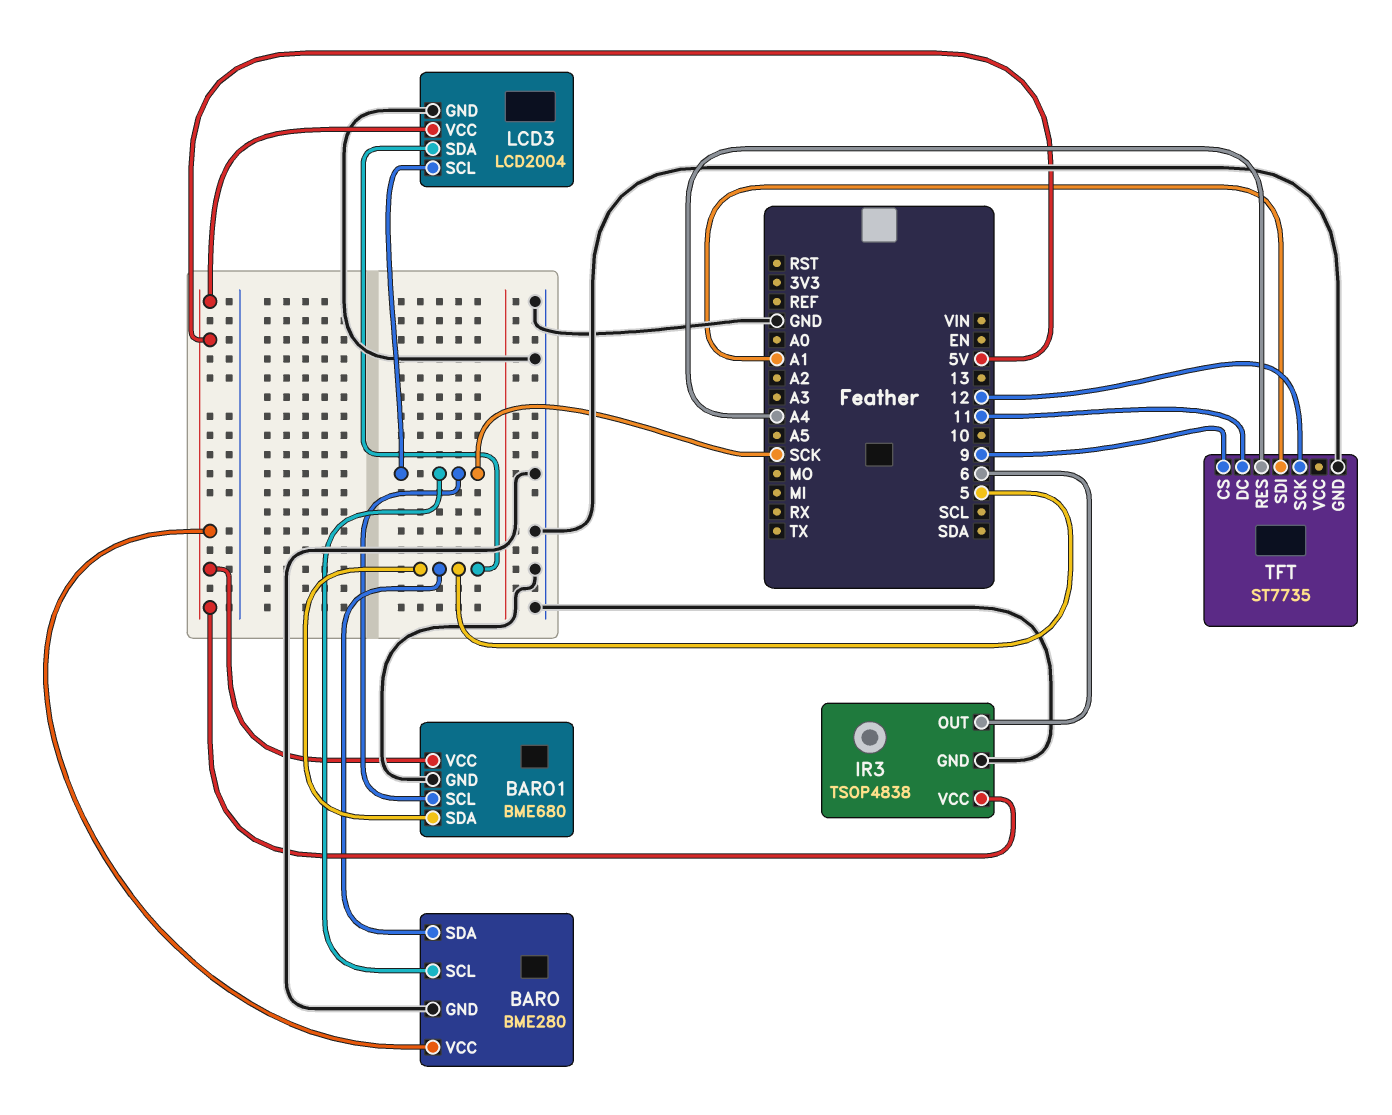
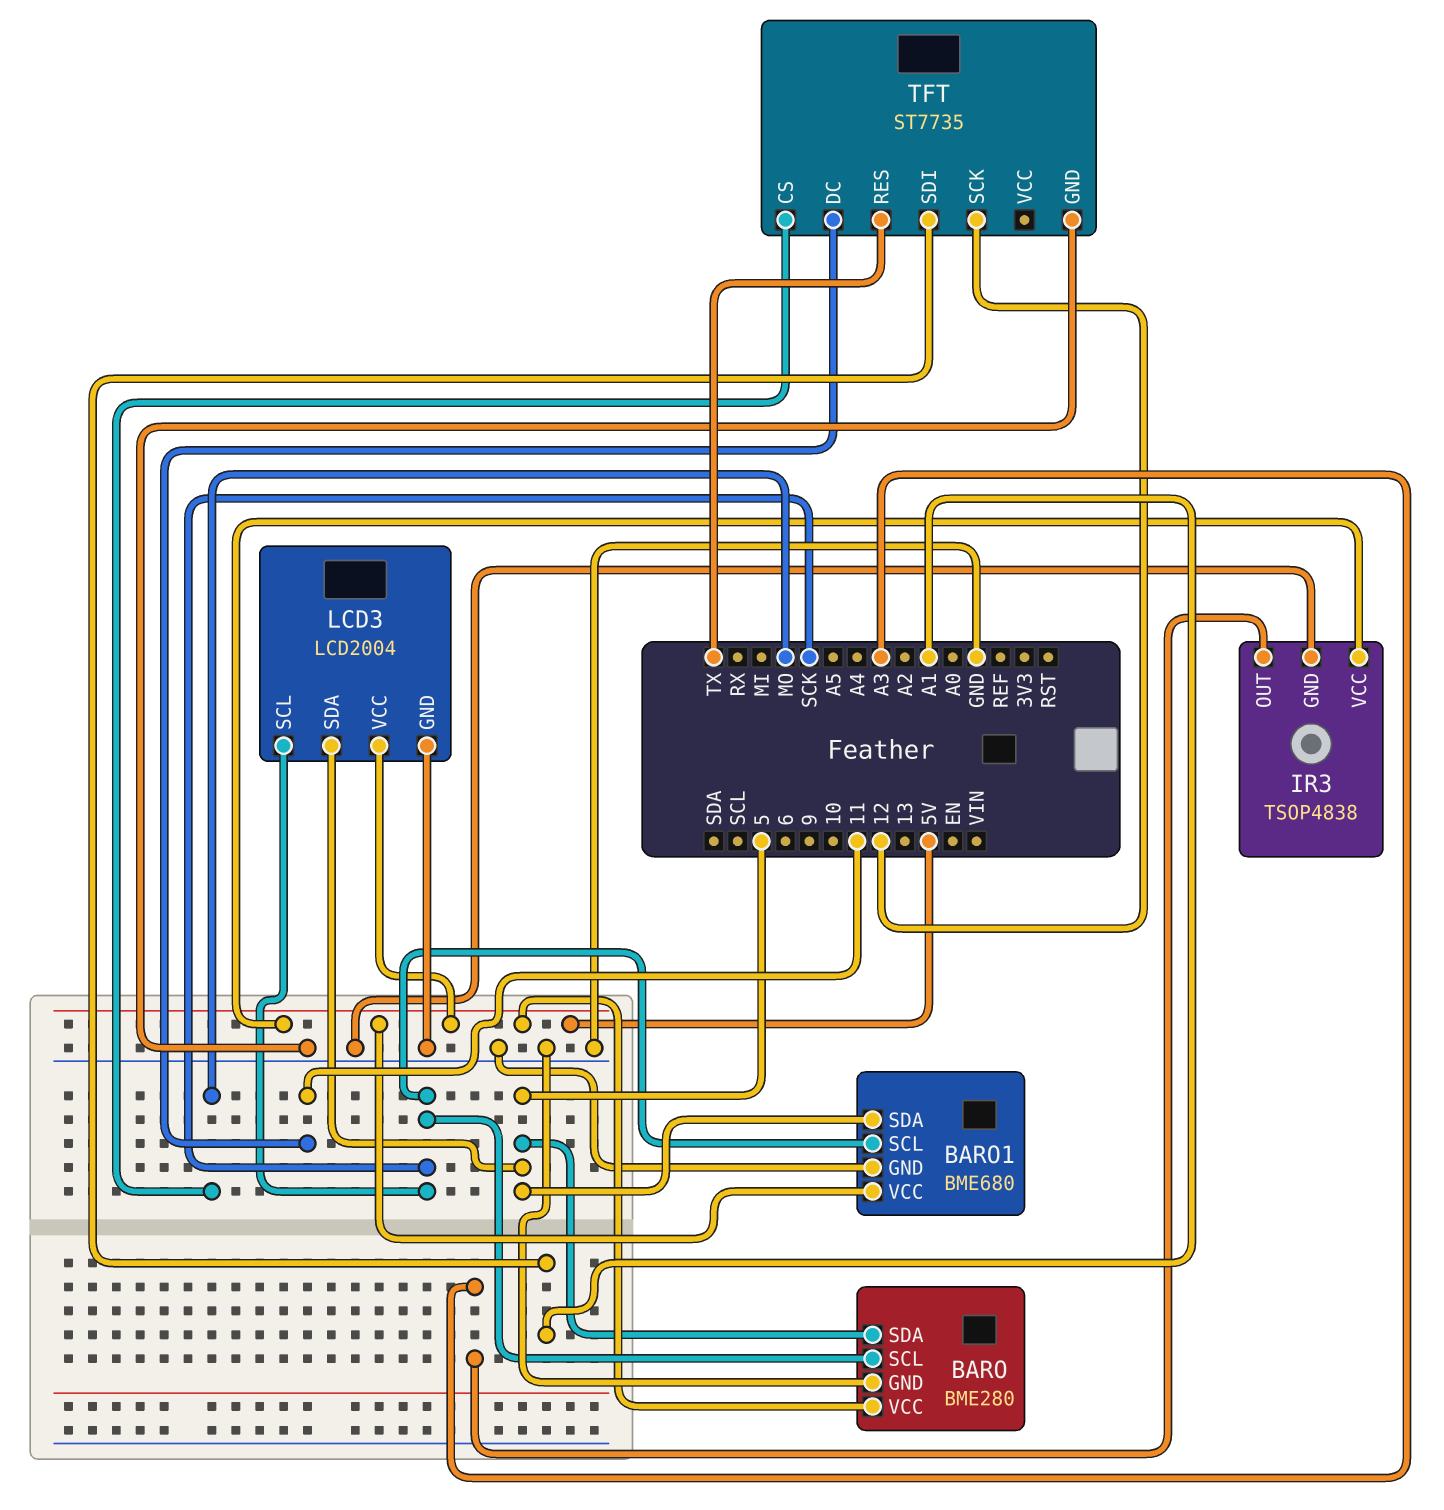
IR3 pin OUT: 6 -> A3
TFT pin CS: 9 -> MO
TFT pin RES: A4 -> TX

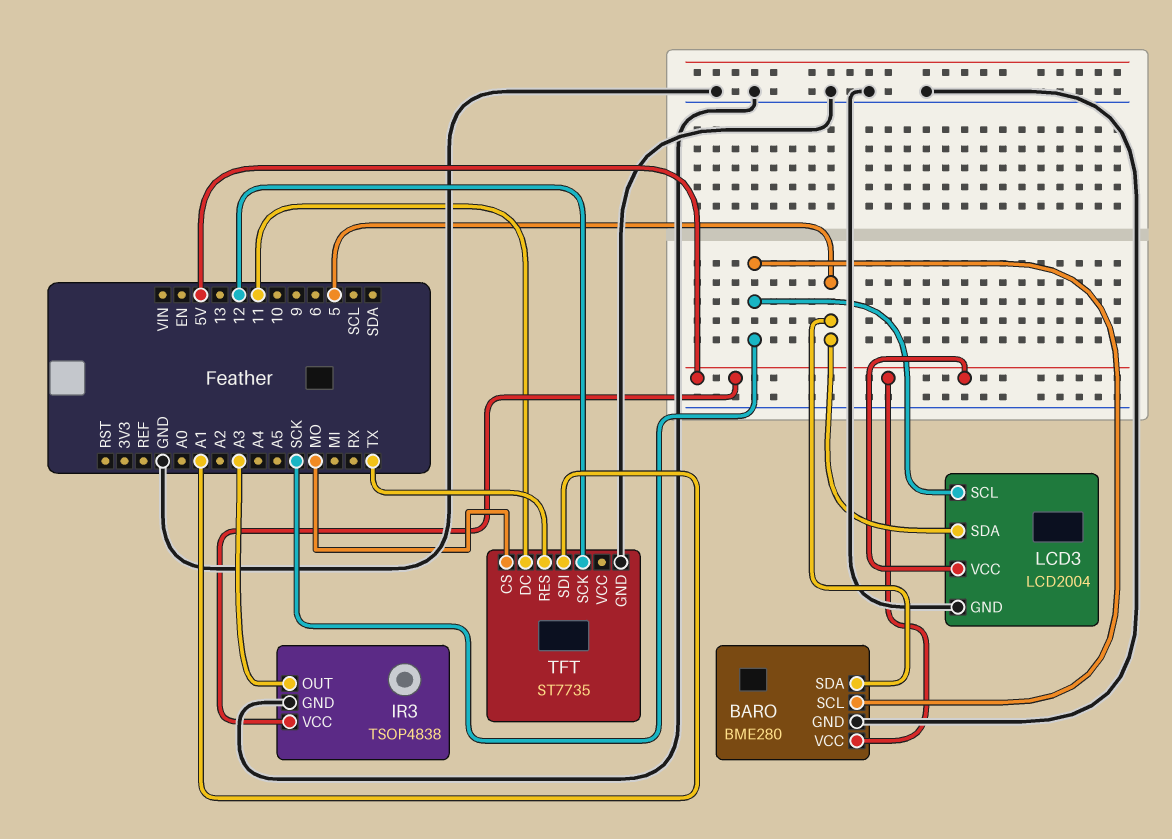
BARO1: BME680 -> none
BARO1 pin GND: GND -> none
BARO1 pin SCL: SCK -> none
BARO1 pin SDA: 5 -> none
BARO1 pin VCC: 5V -> none

